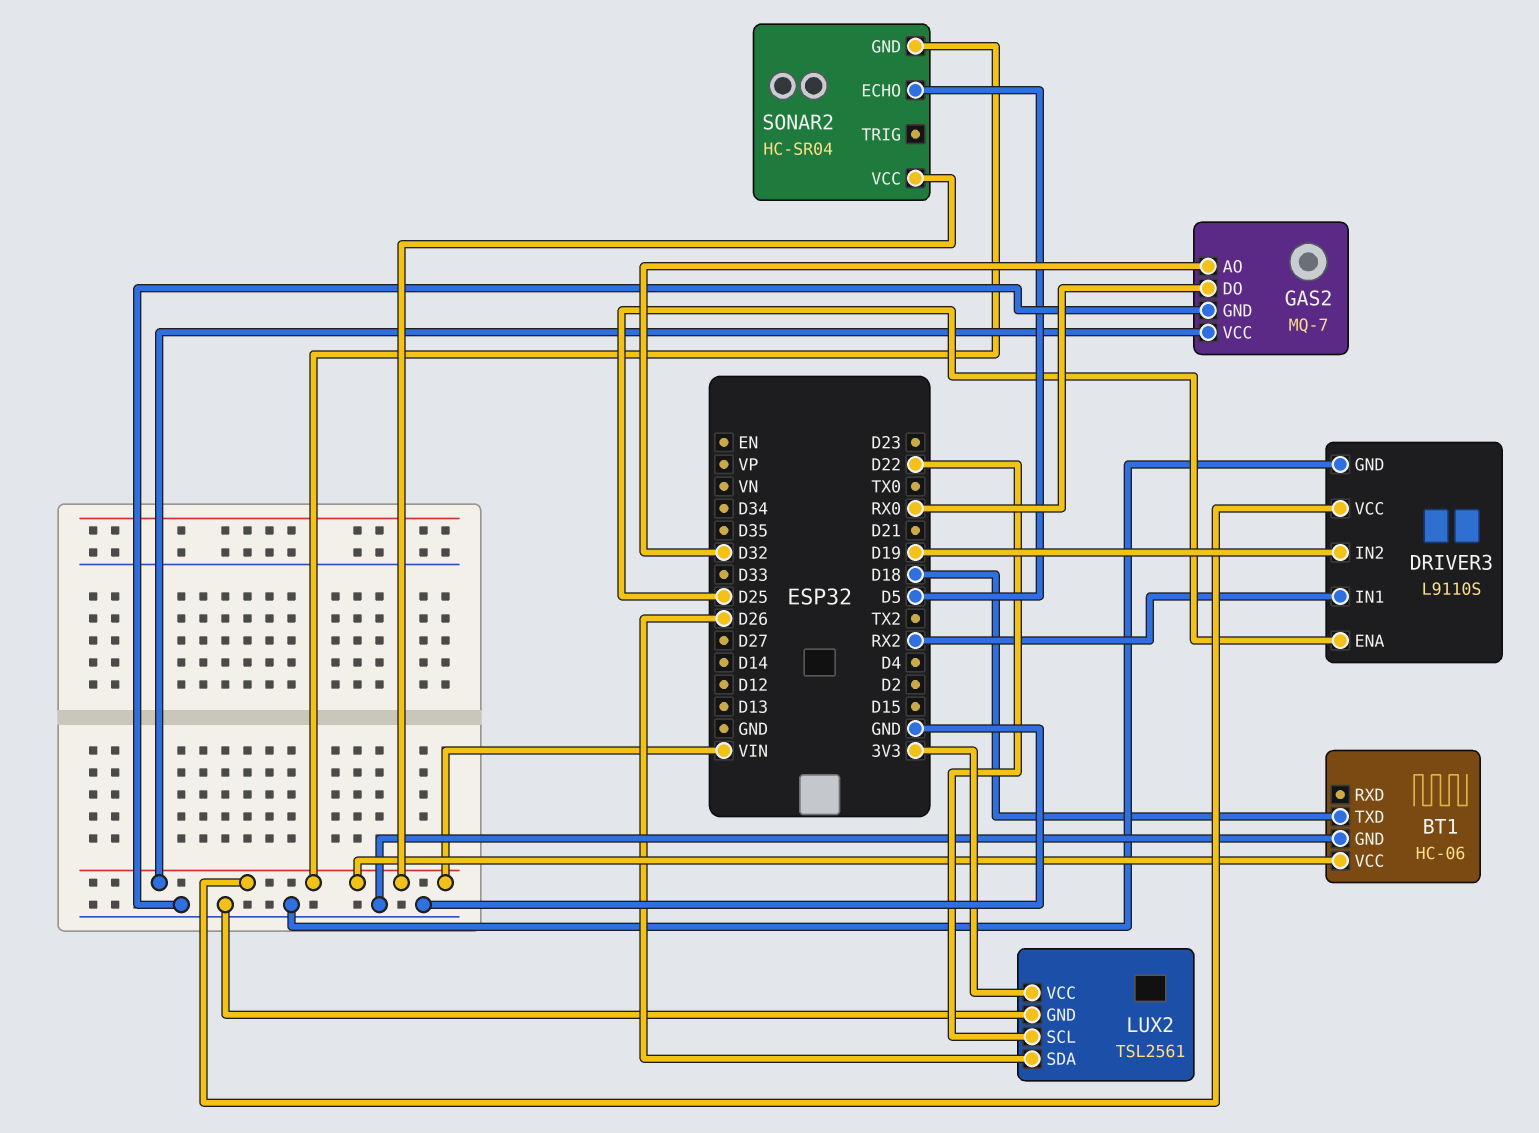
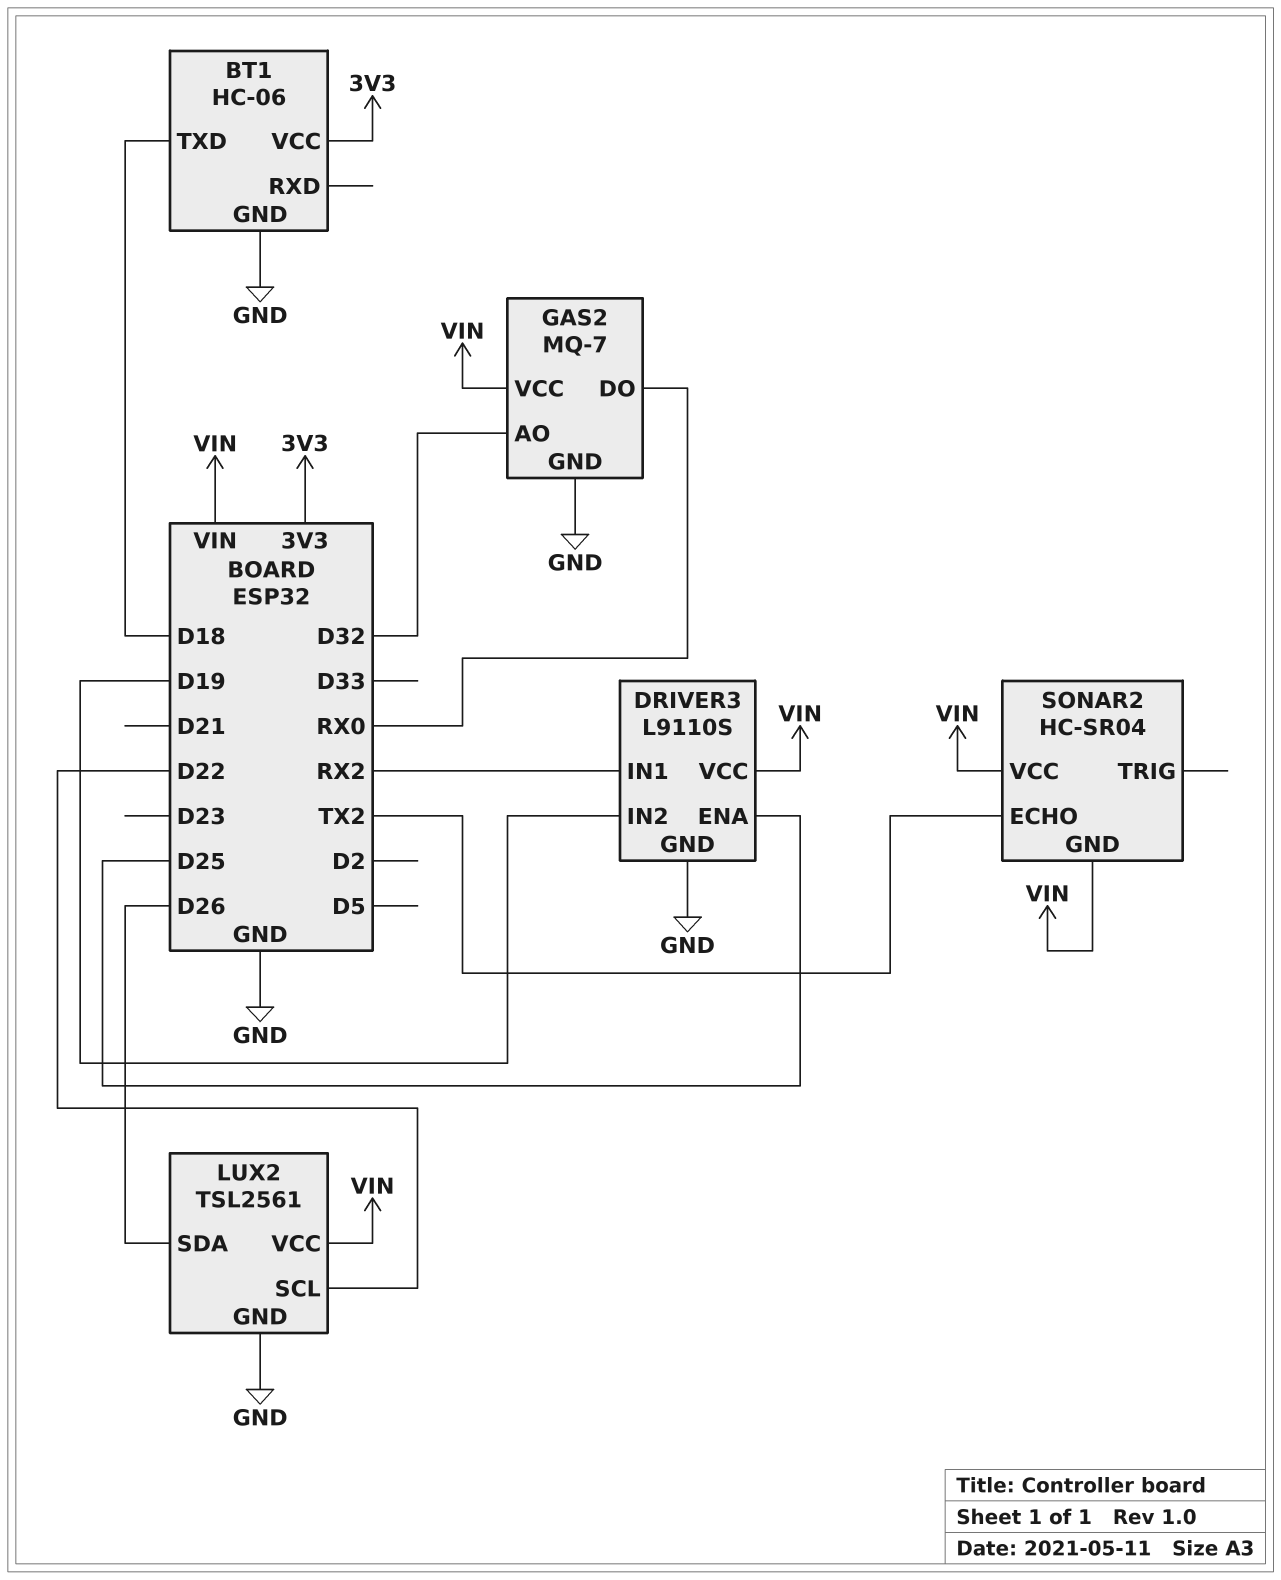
BT1 pin VCC: VIN -> 3V3
LUX2 pin VCC: 3V3 -> VIN
SONAR2 pin ECHO: D5 -> TX2

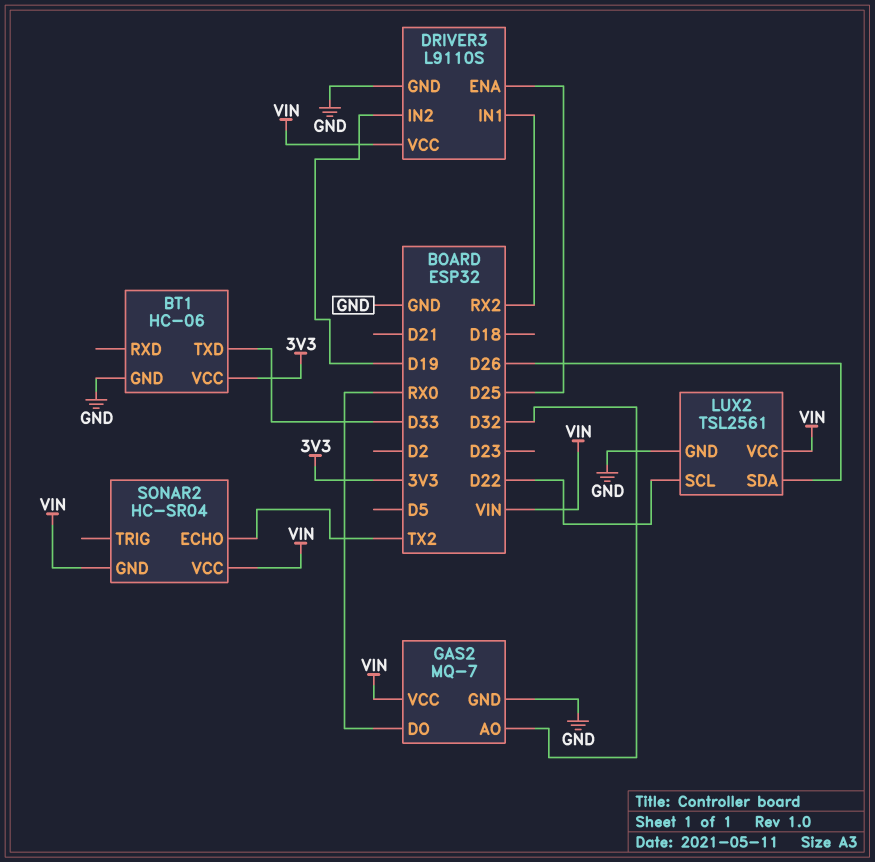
BT1 pin TXD: D18 -> D33

